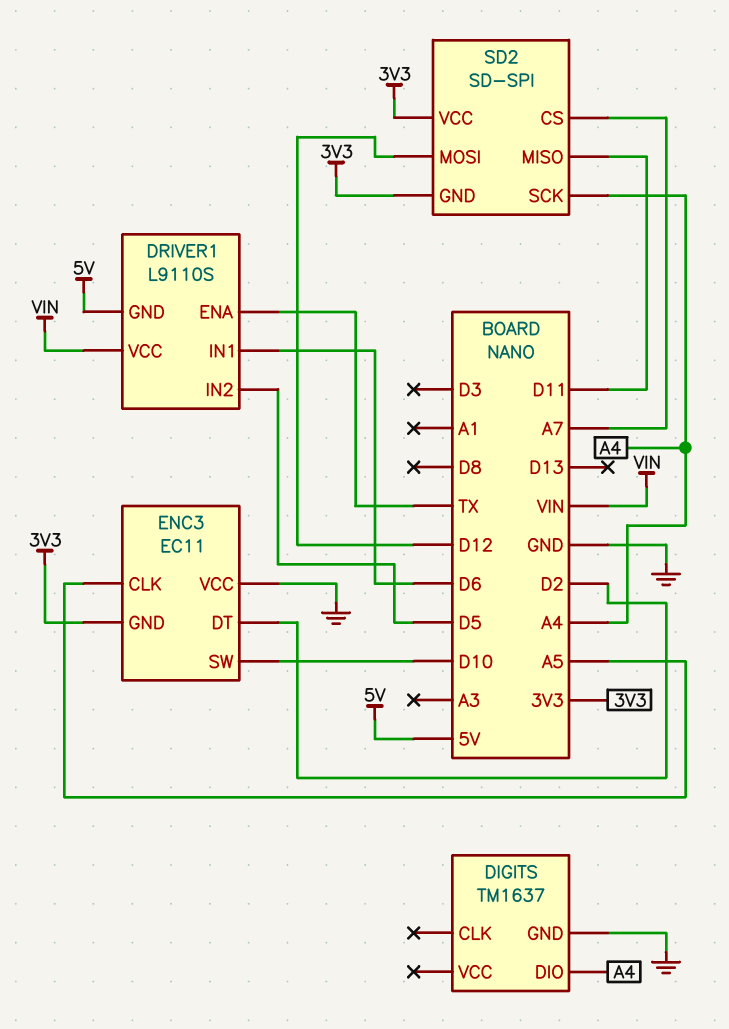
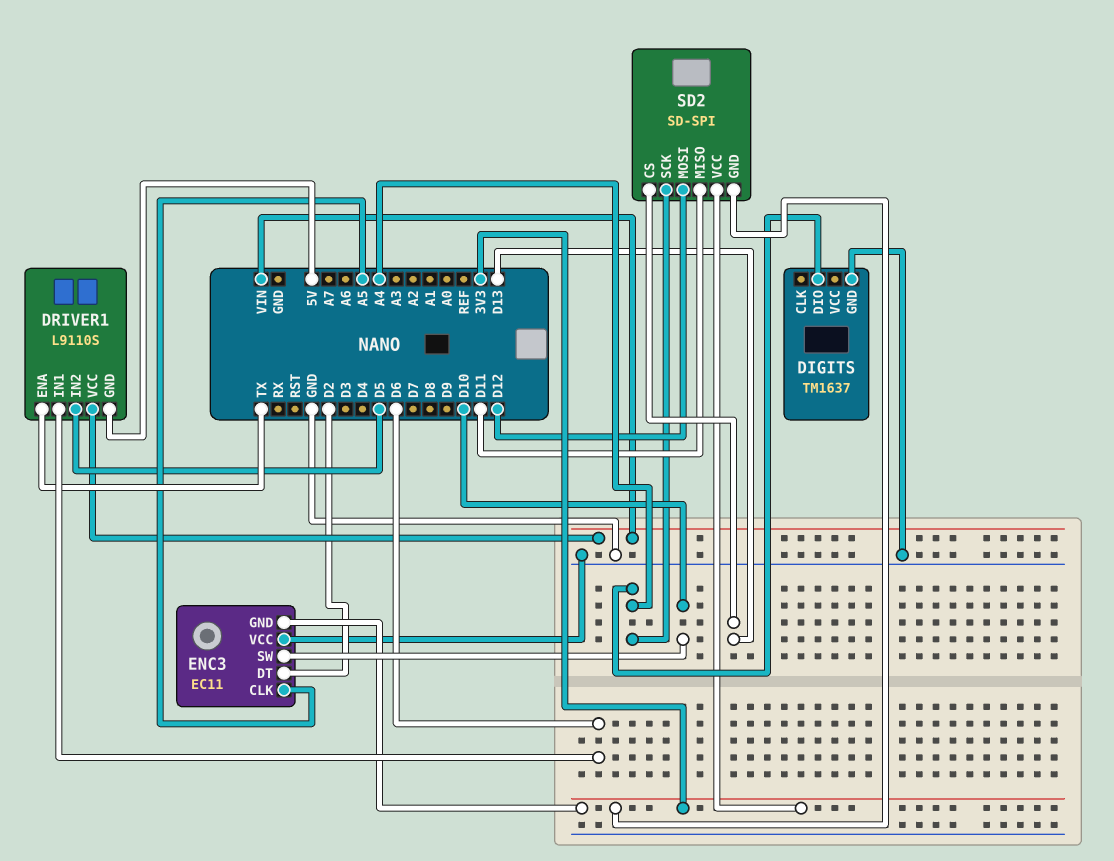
SD2 pin CS: A7 -> D13

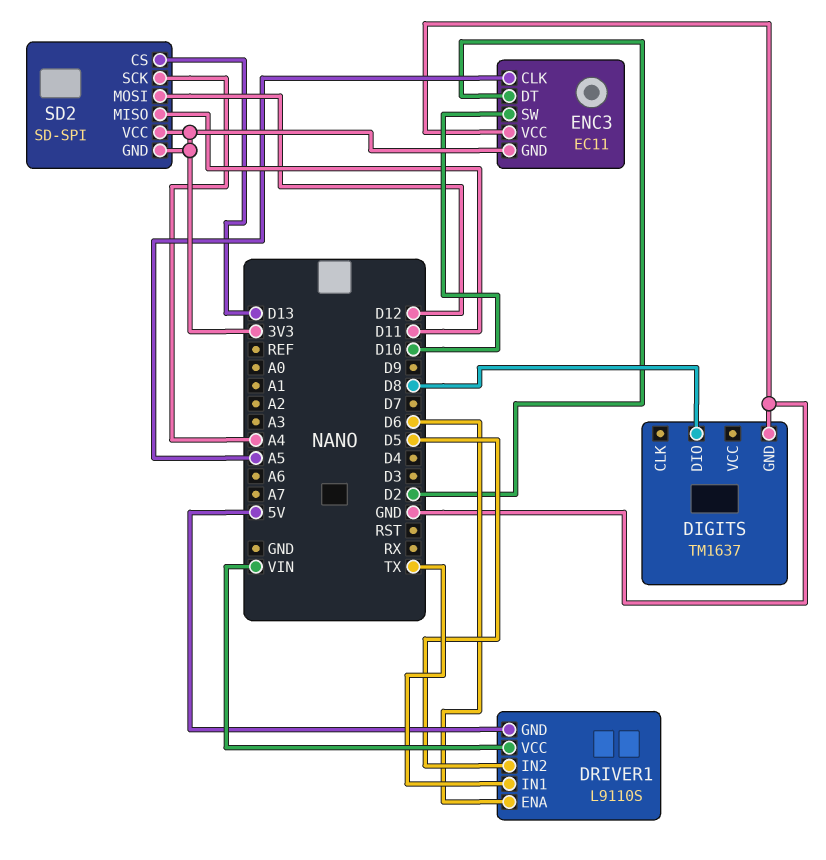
DIGITS pin DIO: A4 -> D8
DRIVER1 pin ENA: TX -> D6
DRIVER1 pin IN1: D6 -> TX

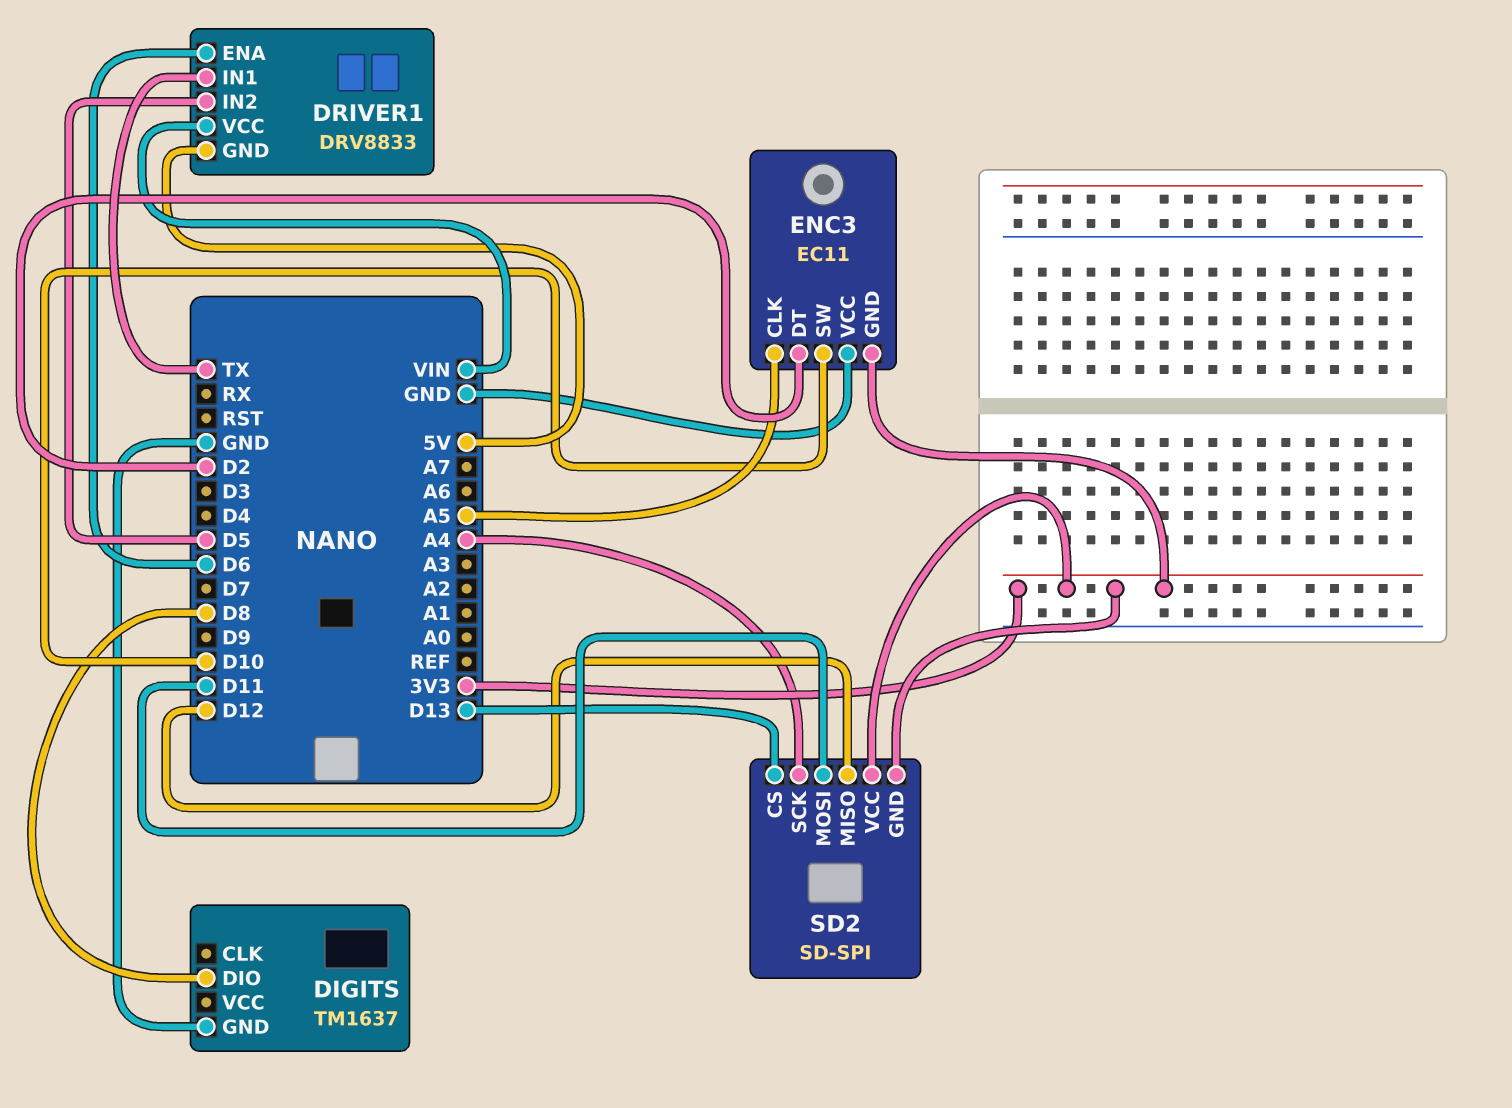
DRIVER1: L9110S -> DRV8833
SD2 pin MISO: D11 -> D12
SD2 pin MOSI: D12 -> D11

